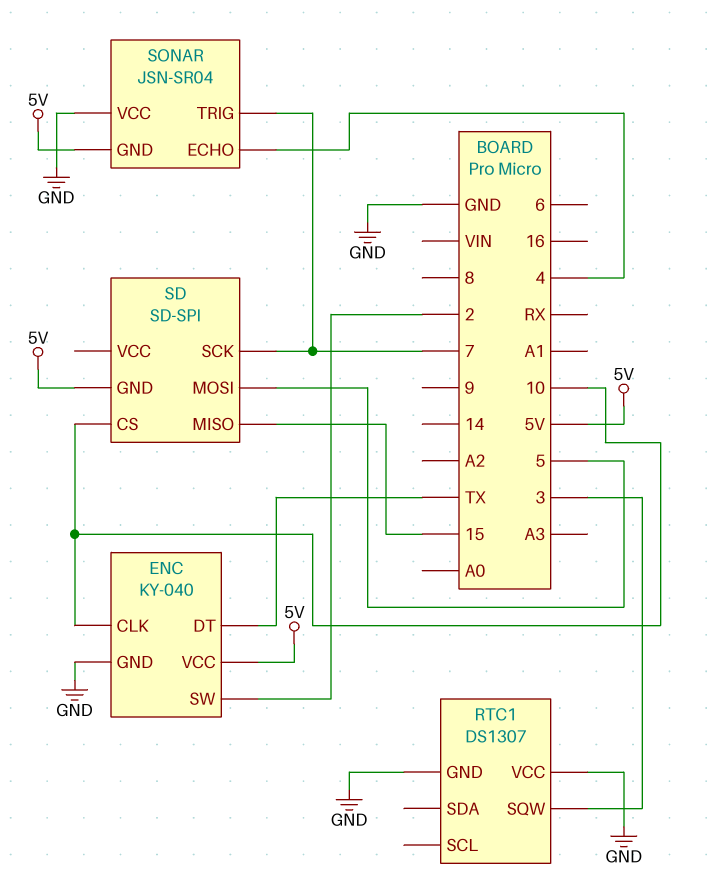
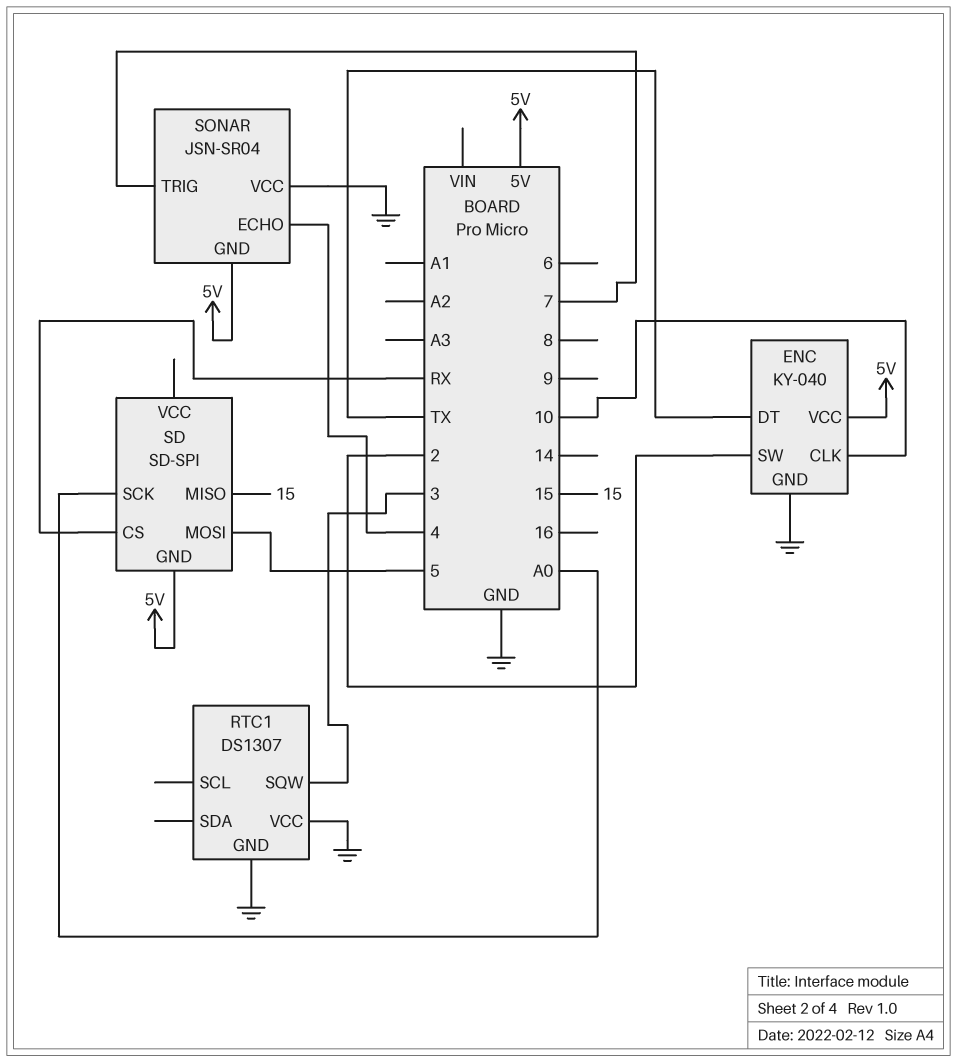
SD pin CS: 10 -> RX
SD pin SCK: 7 -> A0

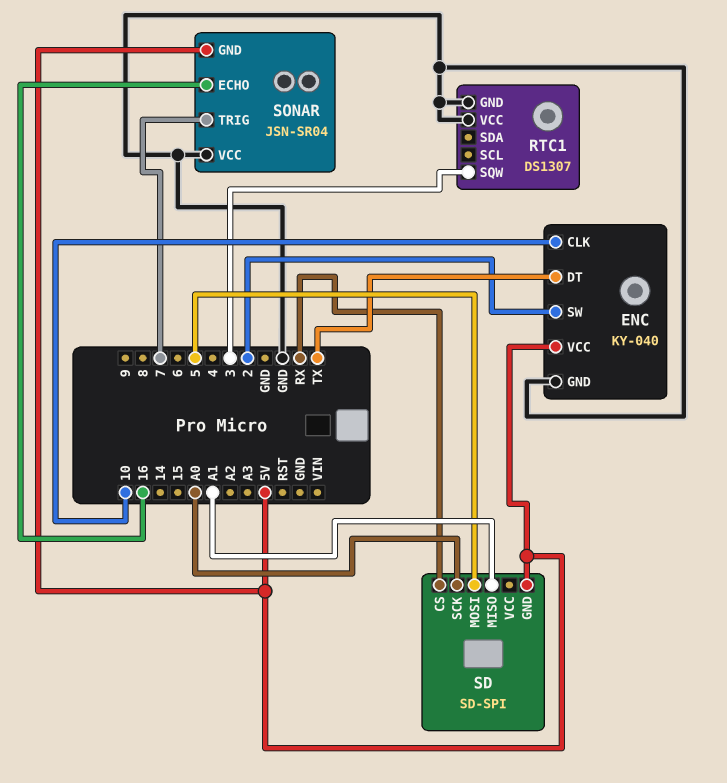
SD pin MISO: 15 -> A1
SONAR pin ECHO: 4 -> 16

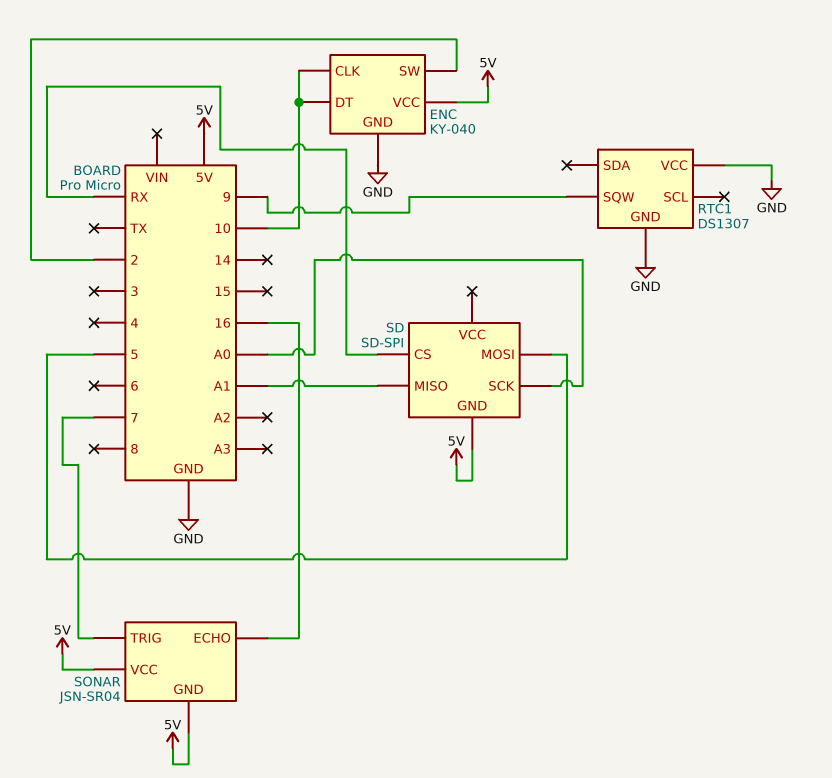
ENC pin DT: TX -> 10
RTC1 pin SQW: 3 -> 9
SONAR pin VCC: GND -> 5V

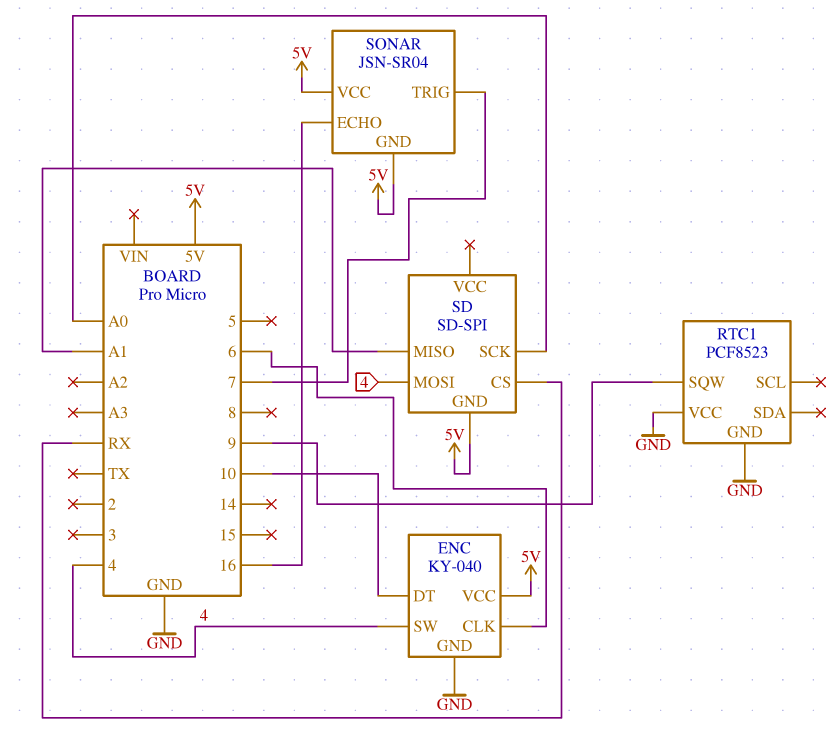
ENC pin CLK: 10 -> 6
ENC pin SW: 2 -> 4
RTC1: DS1307 -> PCF8523
SD pin MOSI: 5 -> 4

